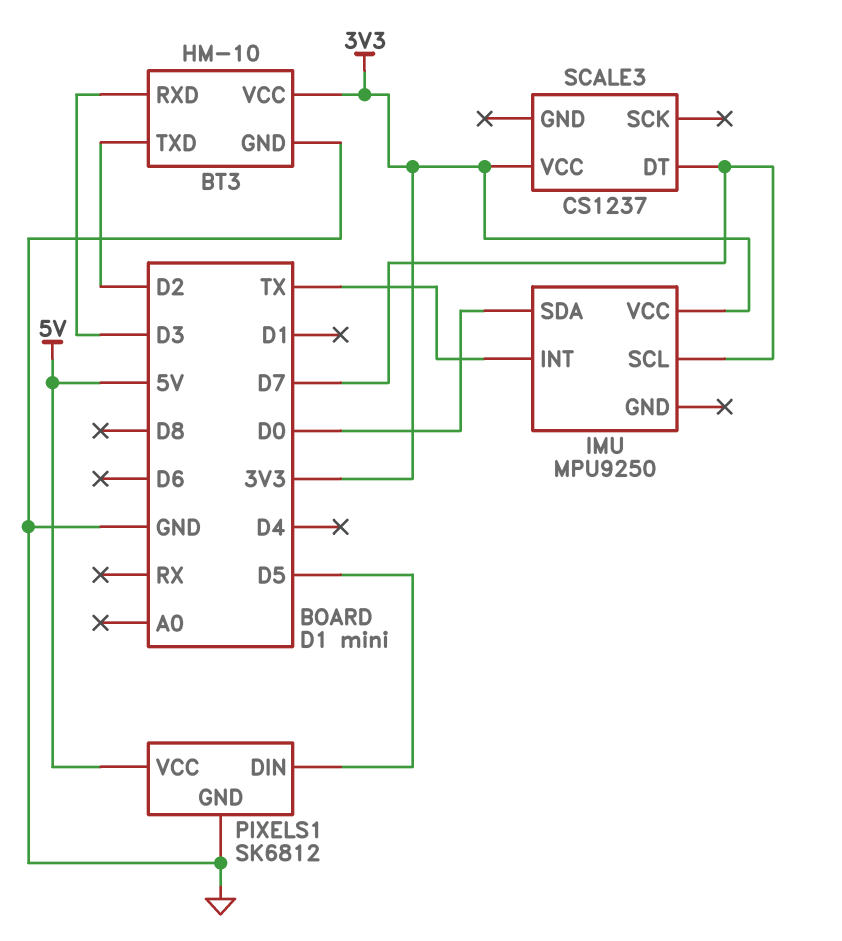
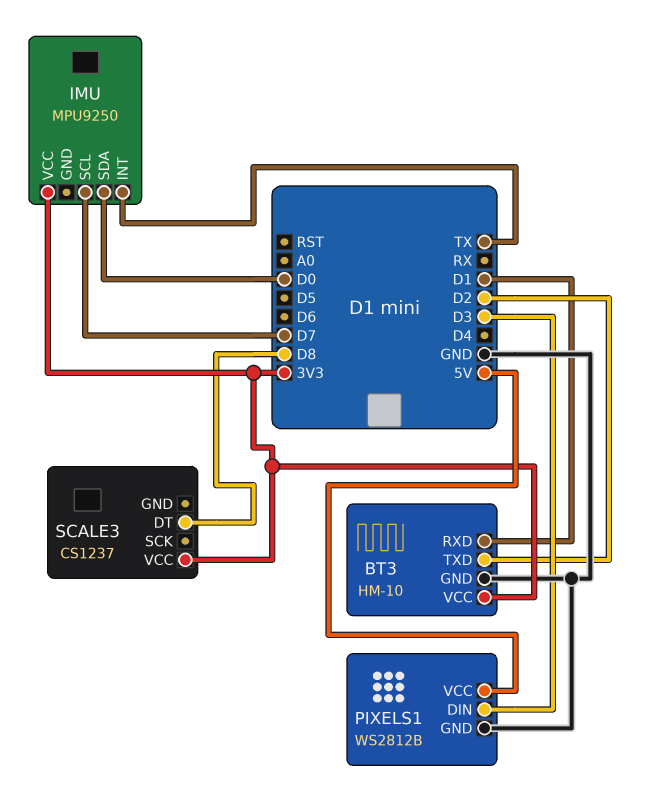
BT3 pin RXD: D3 -> D1
PIXELS1: SK6812 -> WS2812B
PIXELS1 pin DIN: D5 -> D3
SCALE3 pin DT: D7 -> D8

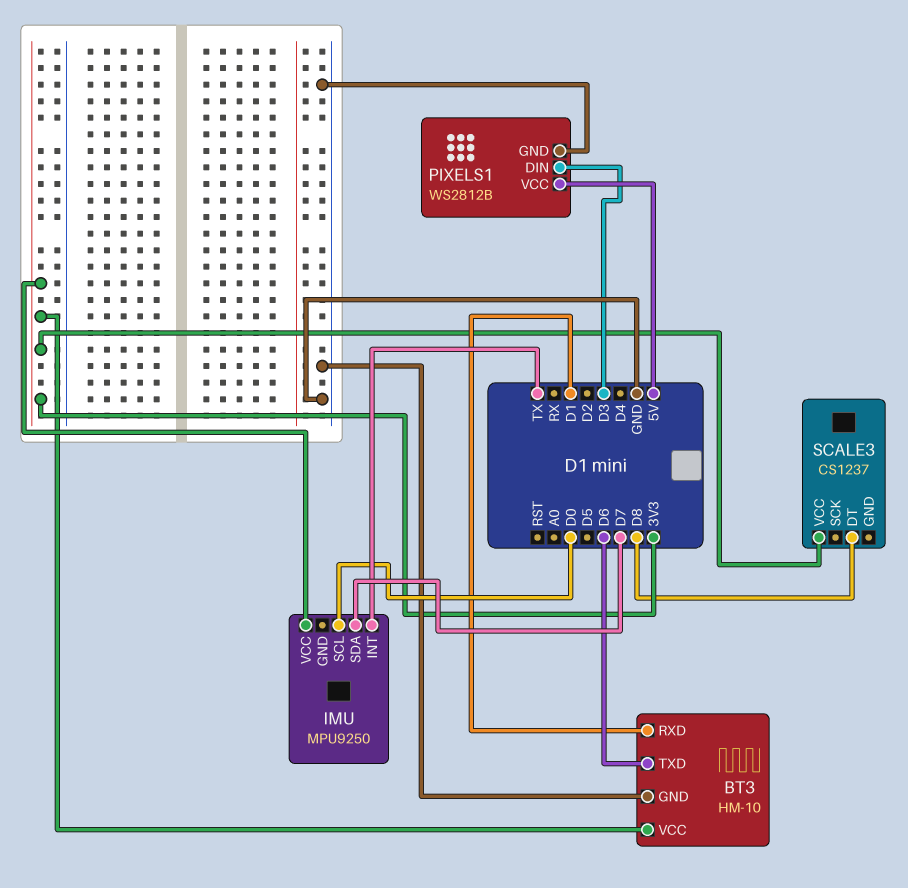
BT3 pin TXD: D2 -> D6
IMU pin SCL: D7 -> D0
IMU pin SDA: D0 -> D7

